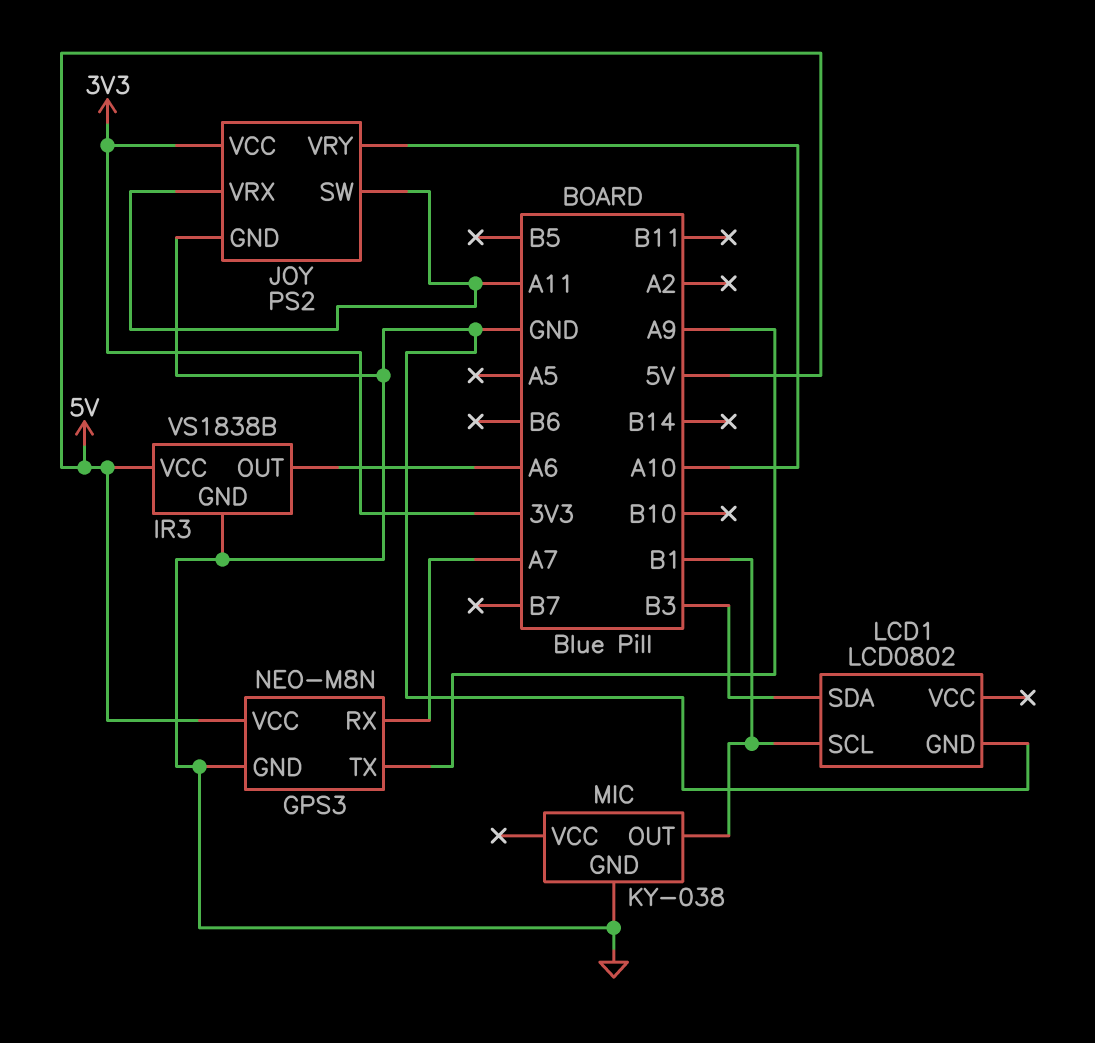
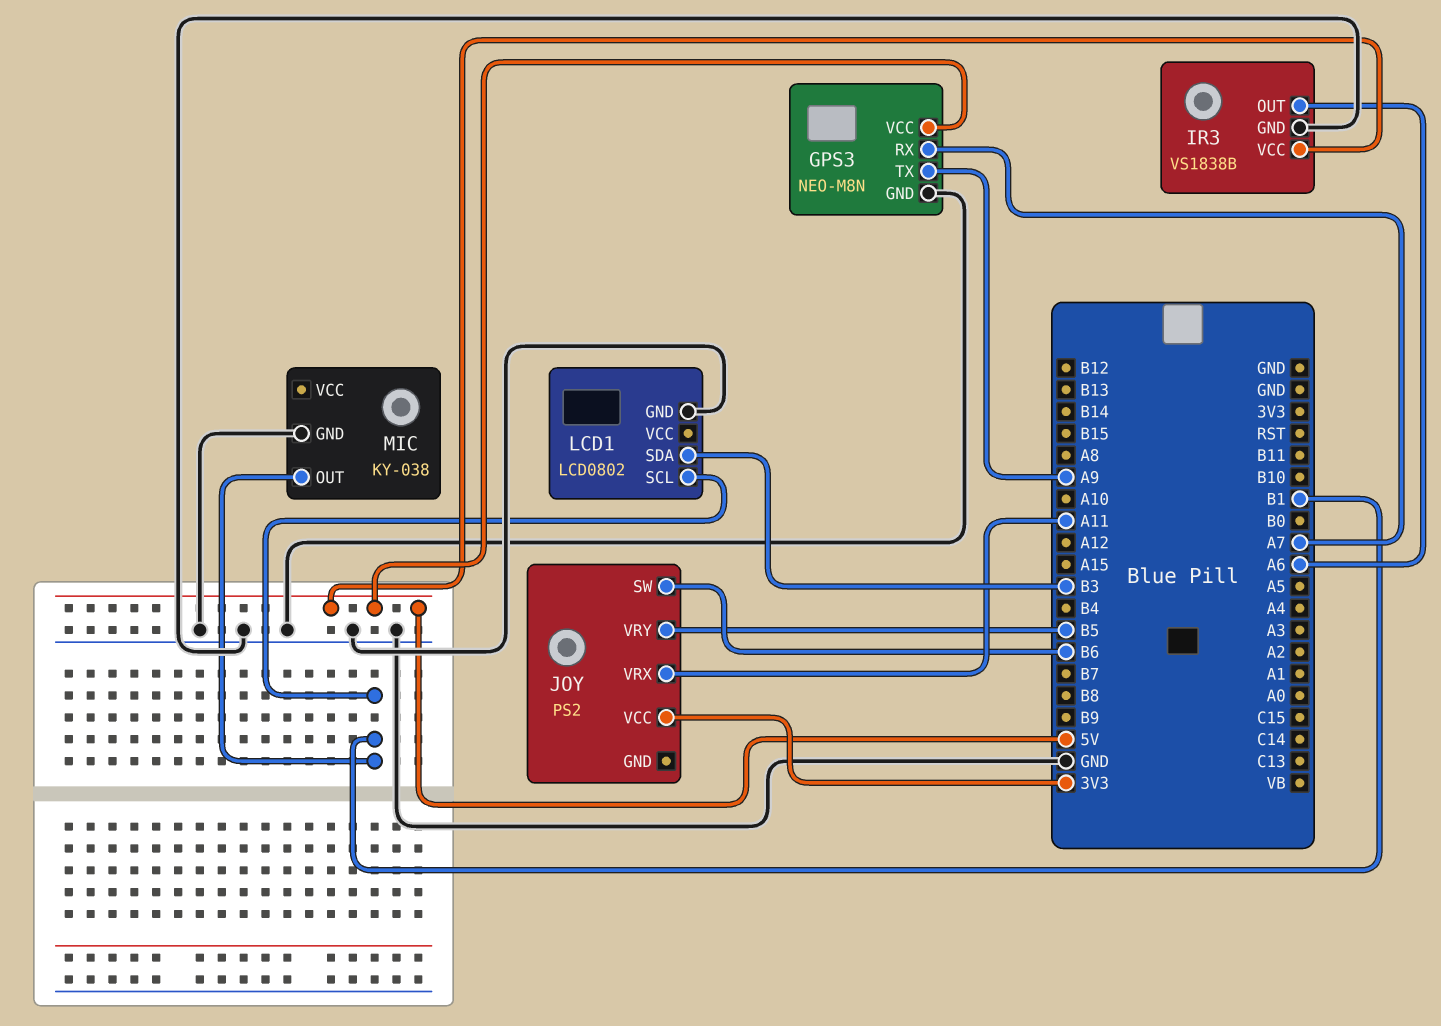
JOY pin GND: GND -> none
JOY pin SW: A11 -> B6
JOY pin VRY: A10 -> B5

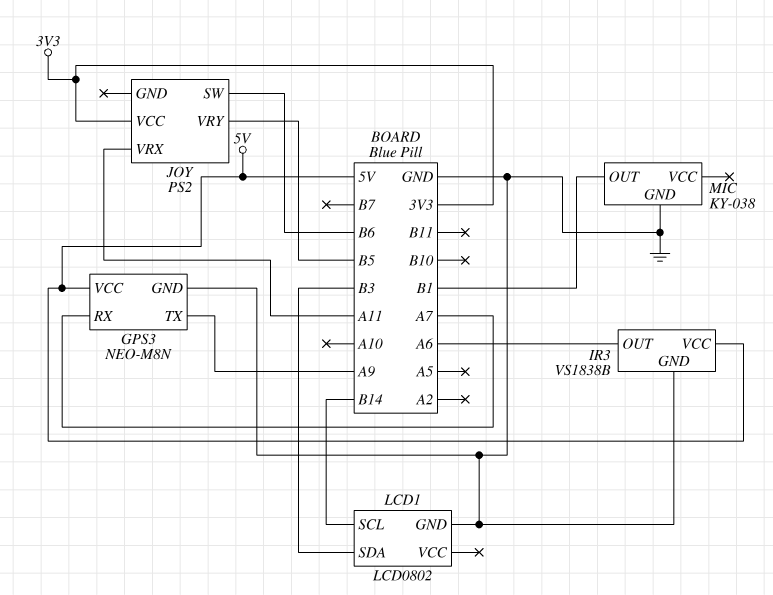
LCD1 pin SCL: B1 -> B14

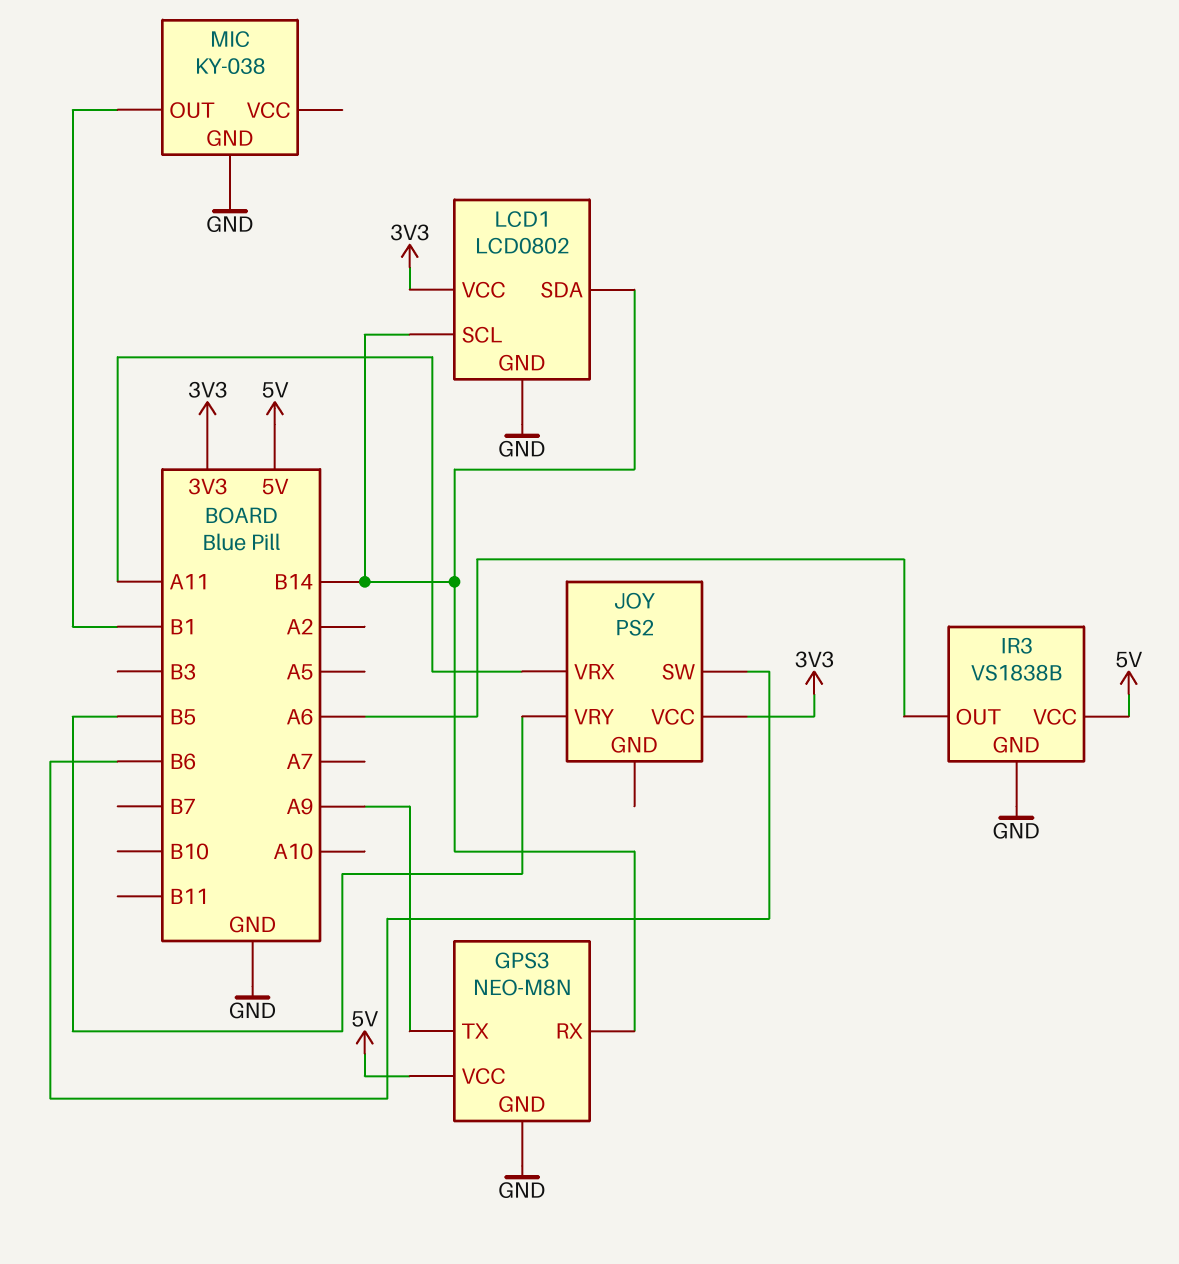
GPS3 pin RX: A7 -> B14
LCD1 pin SDA: B3 -> B14
LCD1 pin VCC: none -> 3V3

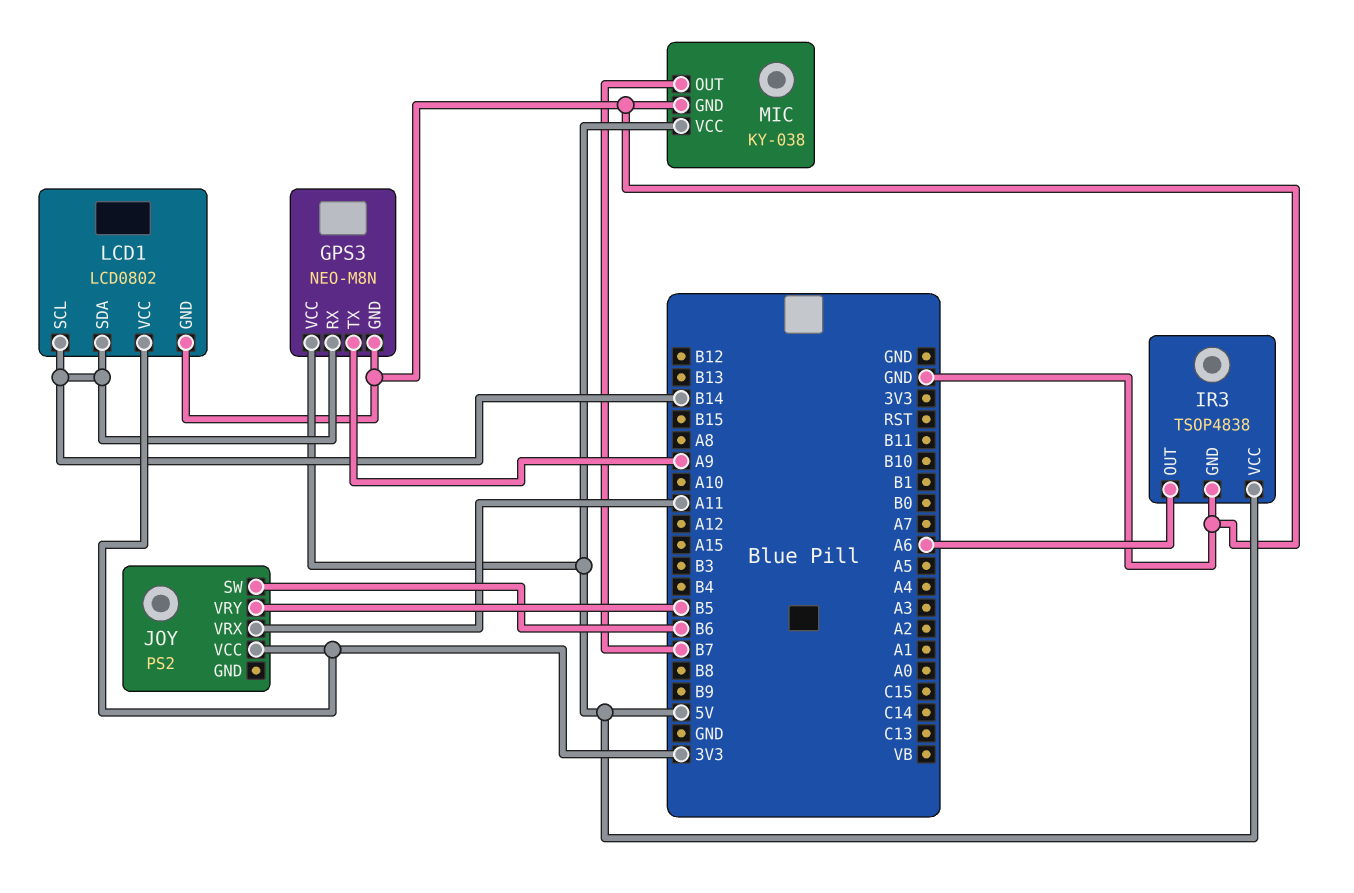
IR3: VS1838B -> TSOP4838
MIC pin OUT: B1 -> B7
MIC pin VCC: none -> 5V

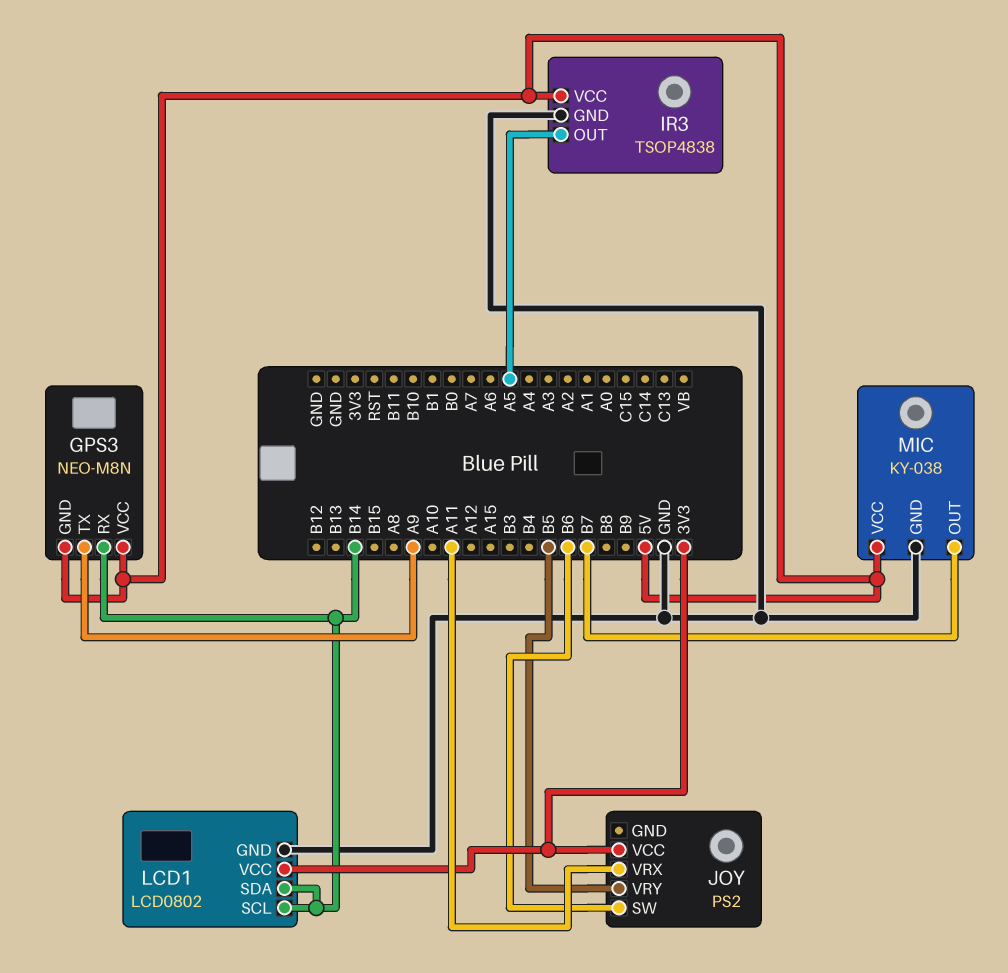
GPS3 pin GND: GND -> 5V
IR3 pin OUT: A6 -> A5

